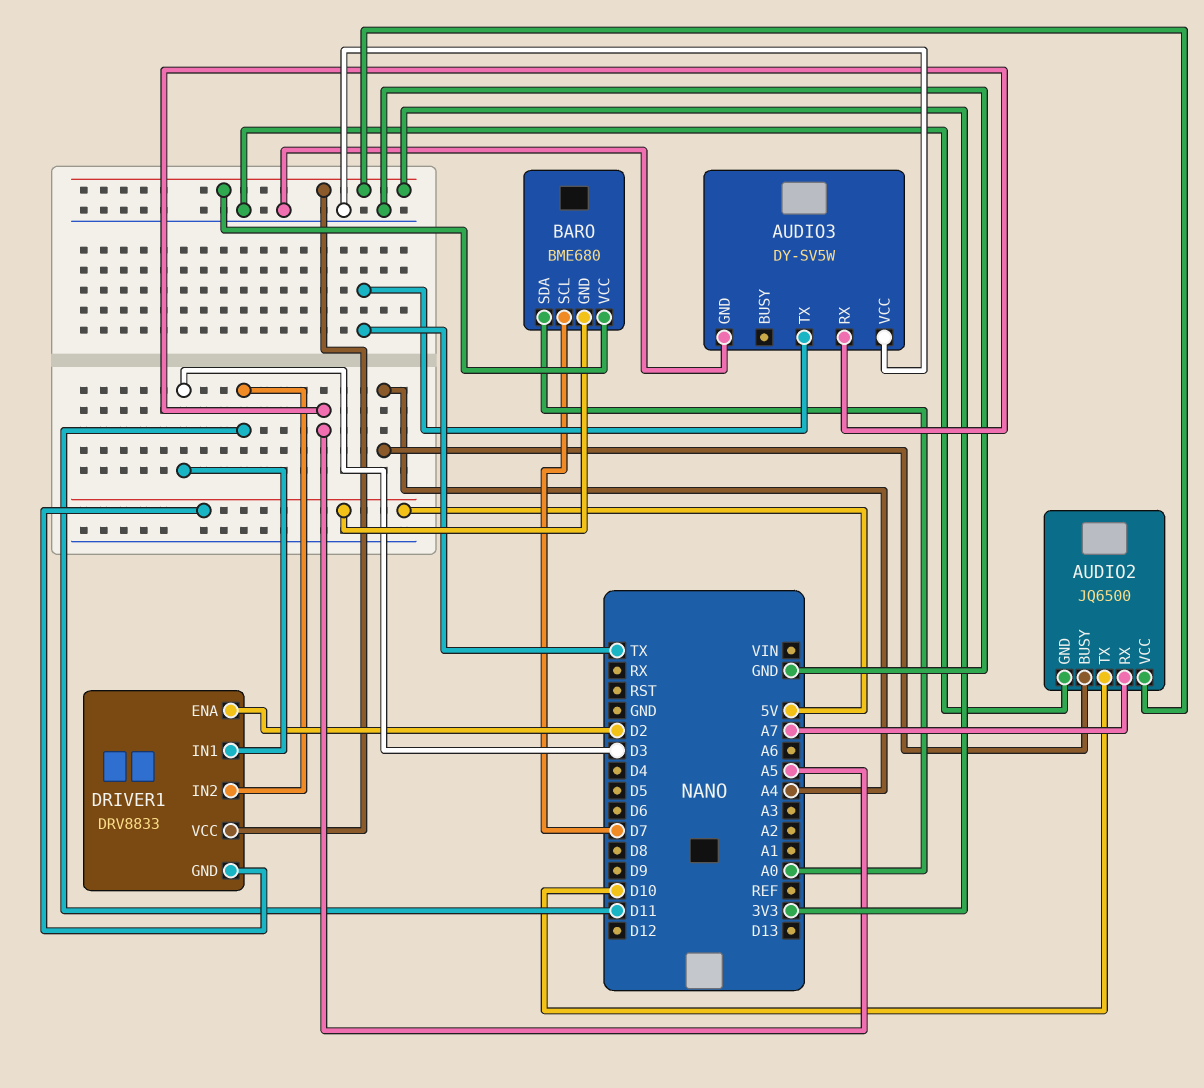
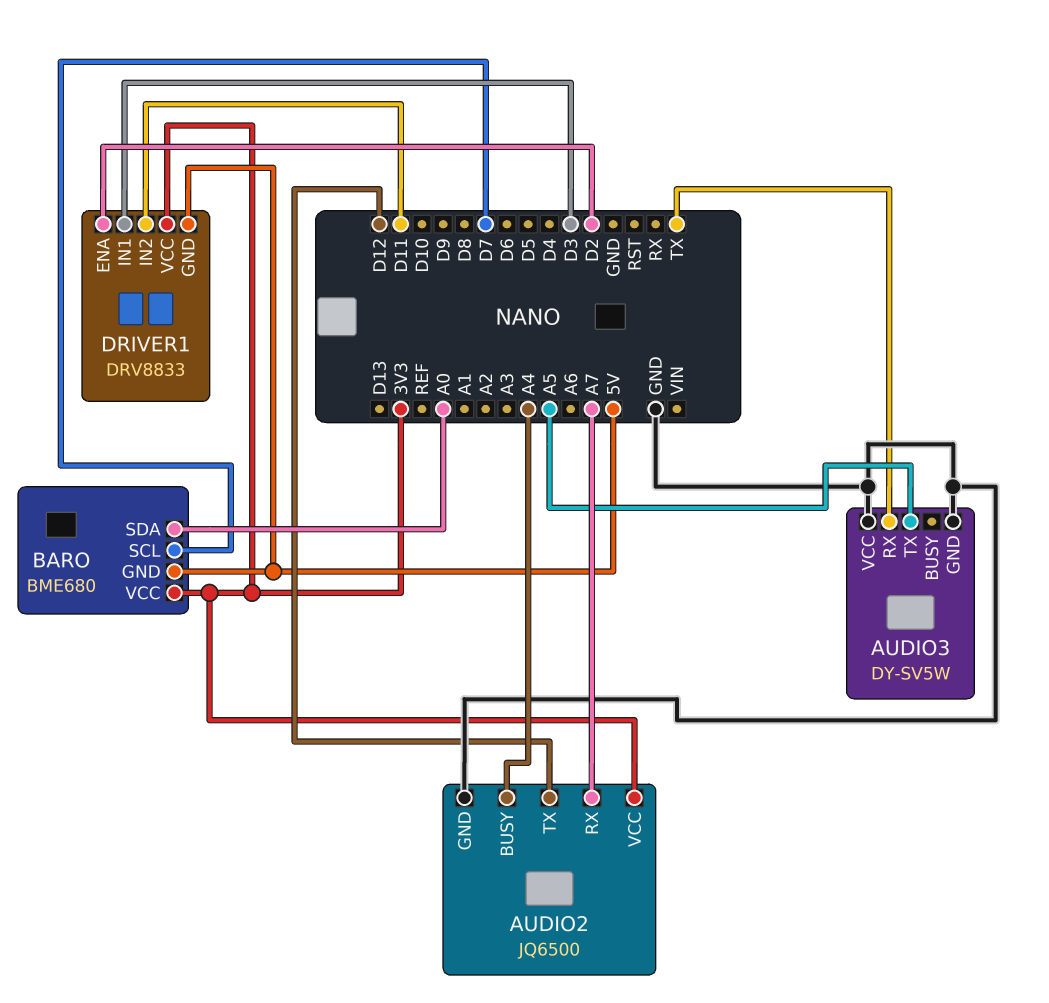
AUDIO2 pin TX: D10 -> D12
AUDIO3 pin RX: A5 -> TX
AUDIO3 pin TX: TX -> A5

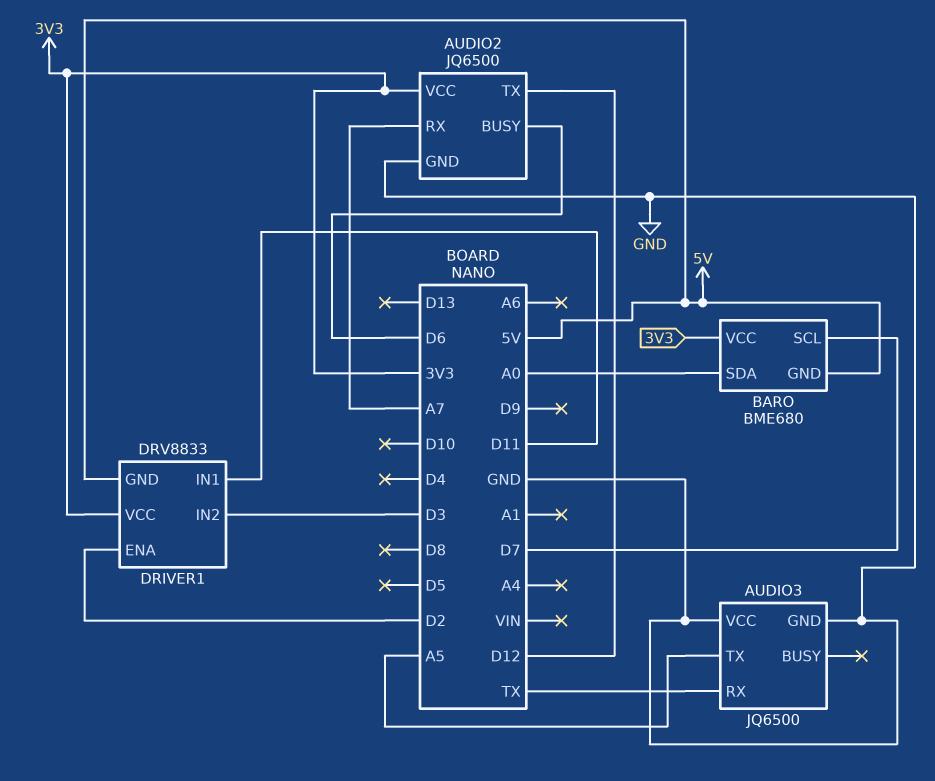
AUDIO2 pin BUSY: A4 -> D6
AUDIO3: DY-SV5W -> JQ6500
DRIVER1 pin IN1: D3 -> D11
DRIVER1 pin IN2: D11 -> D3

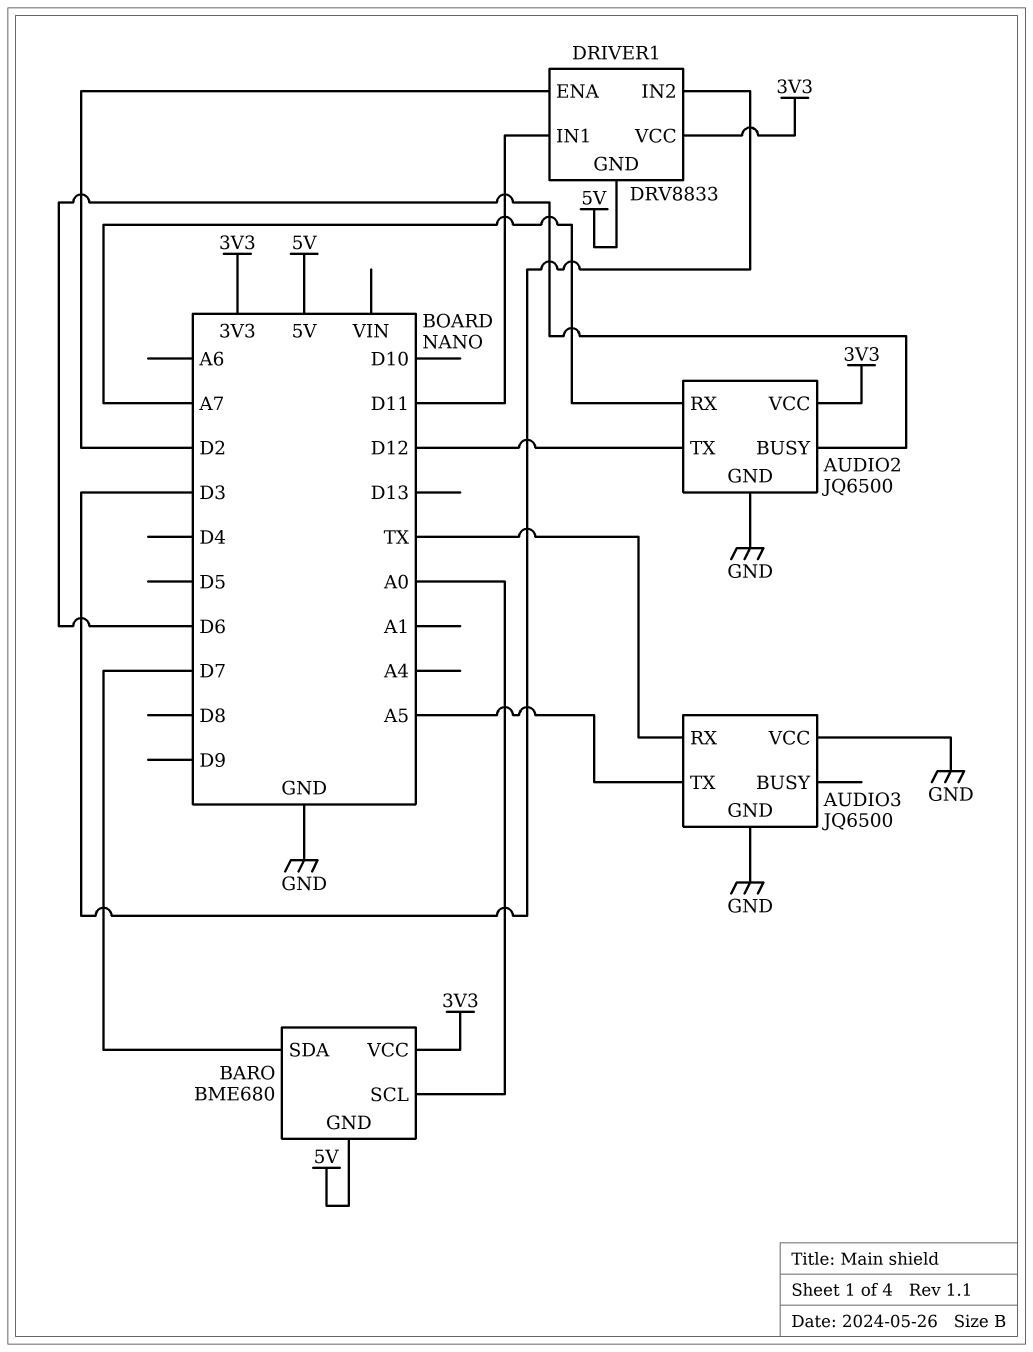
BARO pin SCL: D7 -> A0
BARO pin SDA: A0 -> D7

